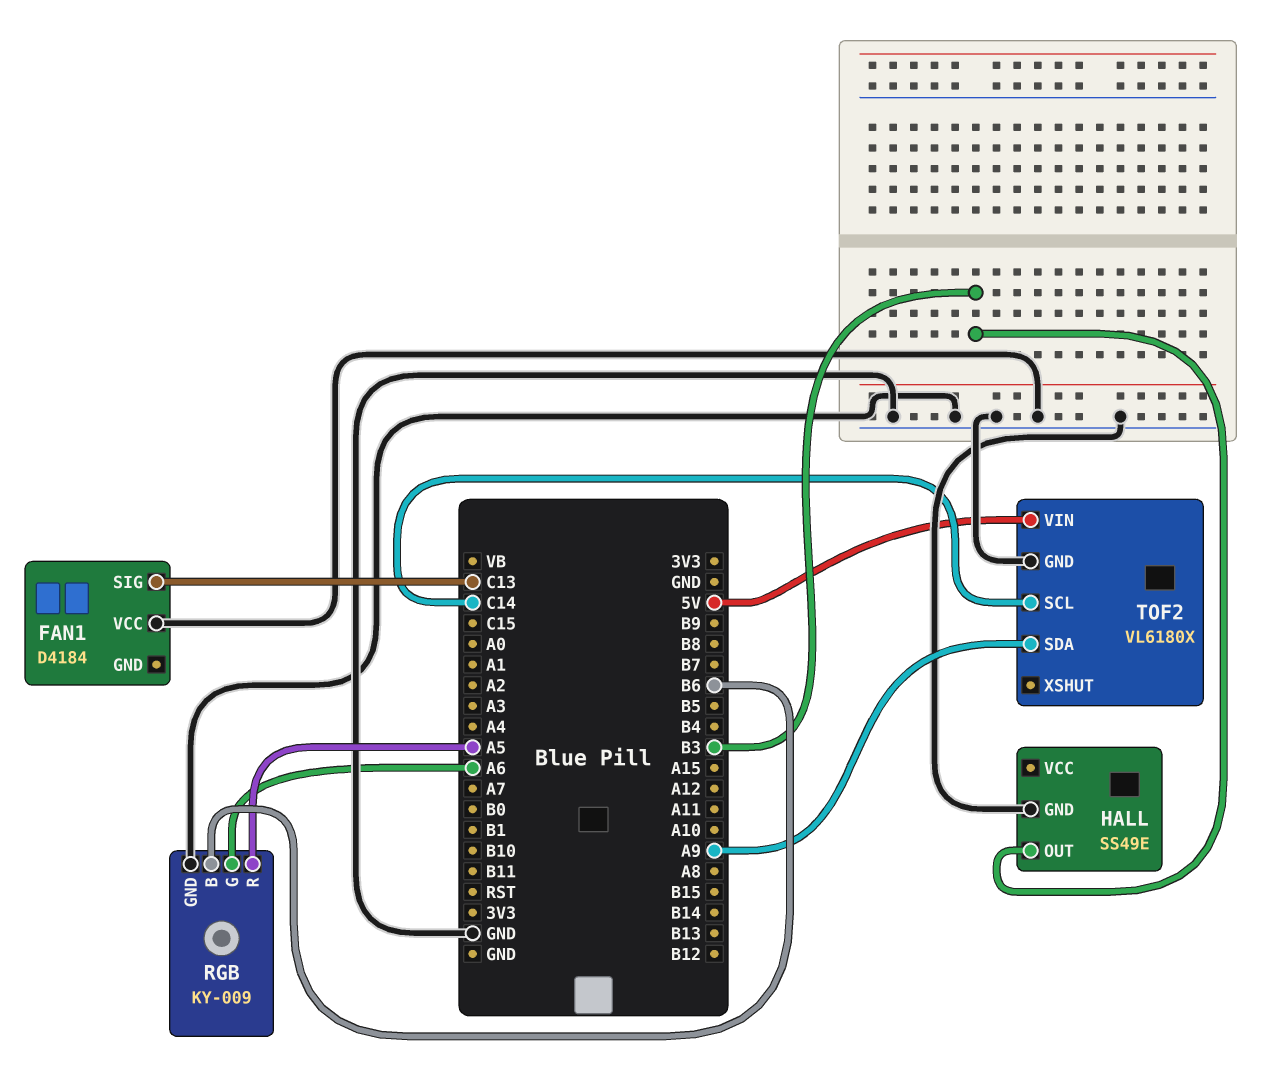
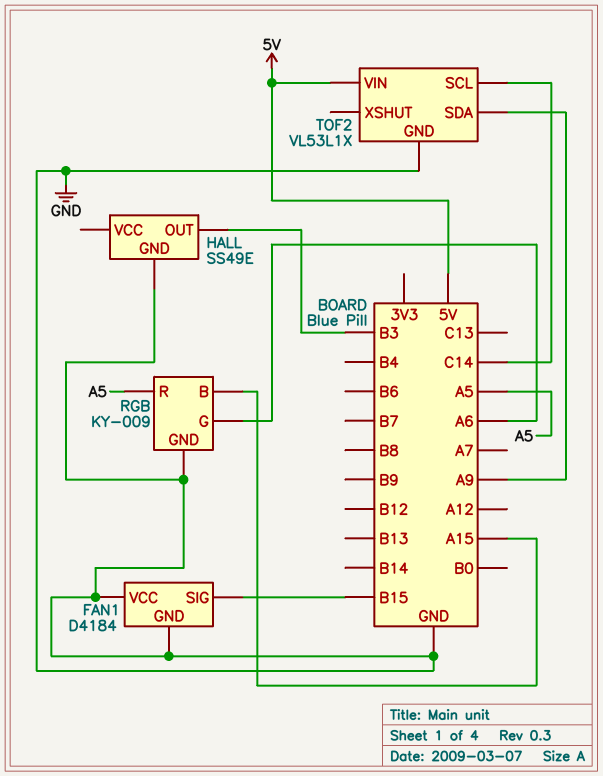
FAN1 pin GND: none -> GND
FAN1 pin SIG: C13 -> B15
RGB pin B: B6 -> A15
TOF2: VL6180X -> VL53L1X

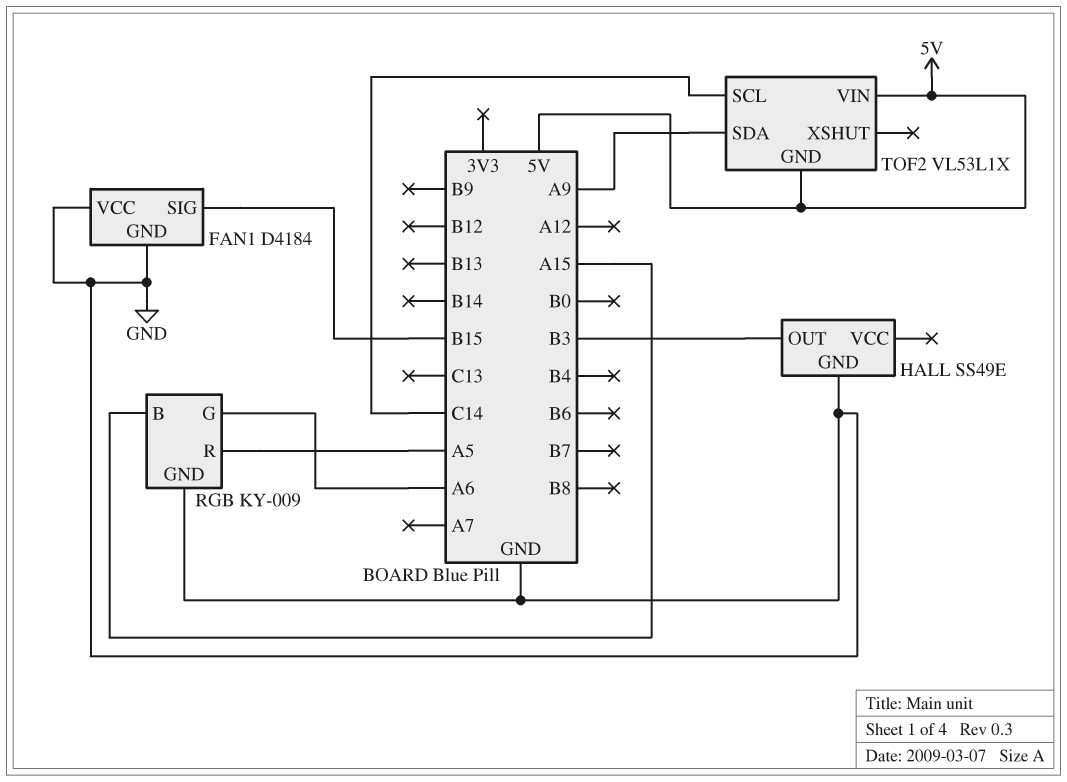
TOF2 pin GND: GND -> 5V

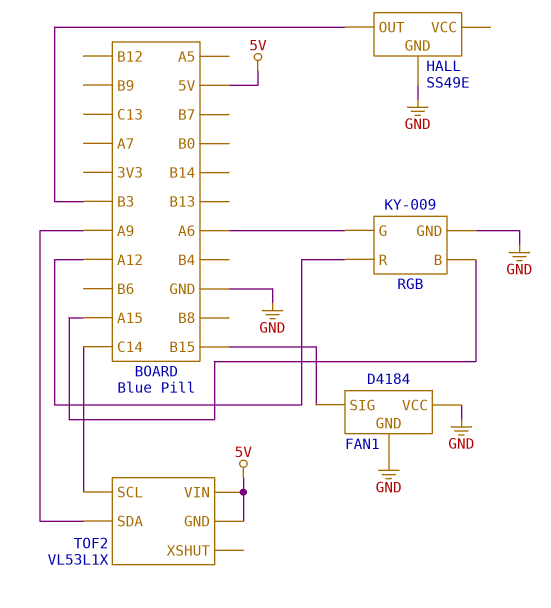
RGB pin R: A5 -> A12

